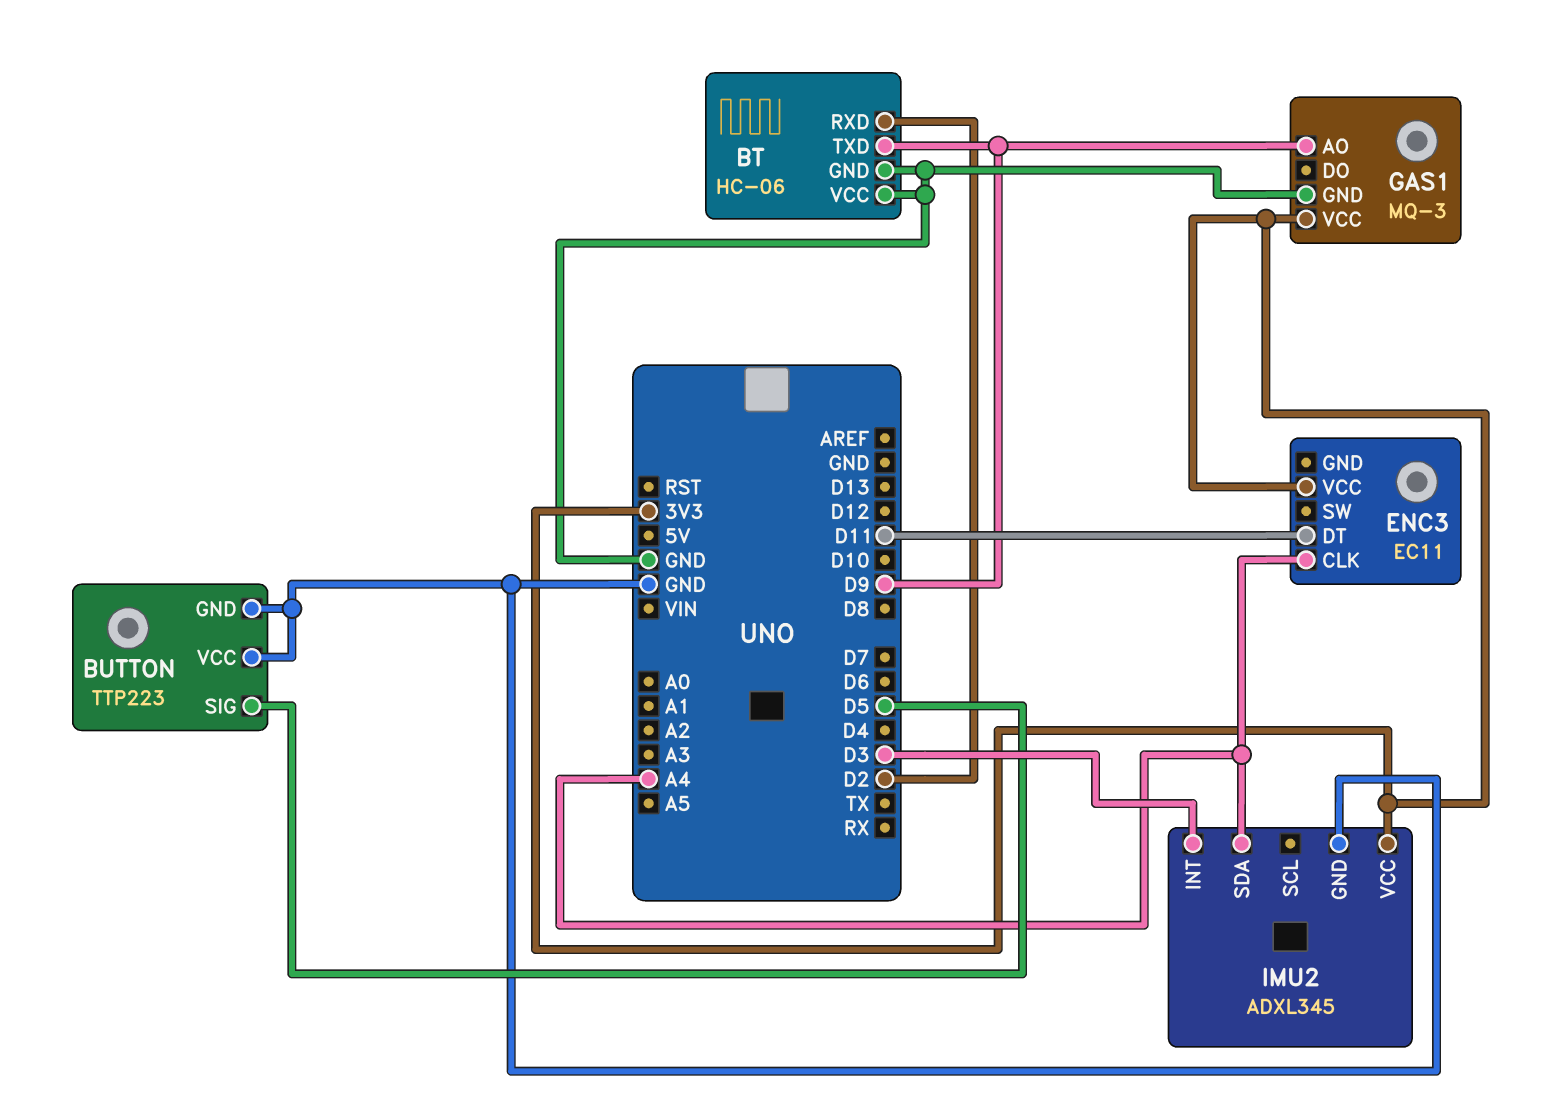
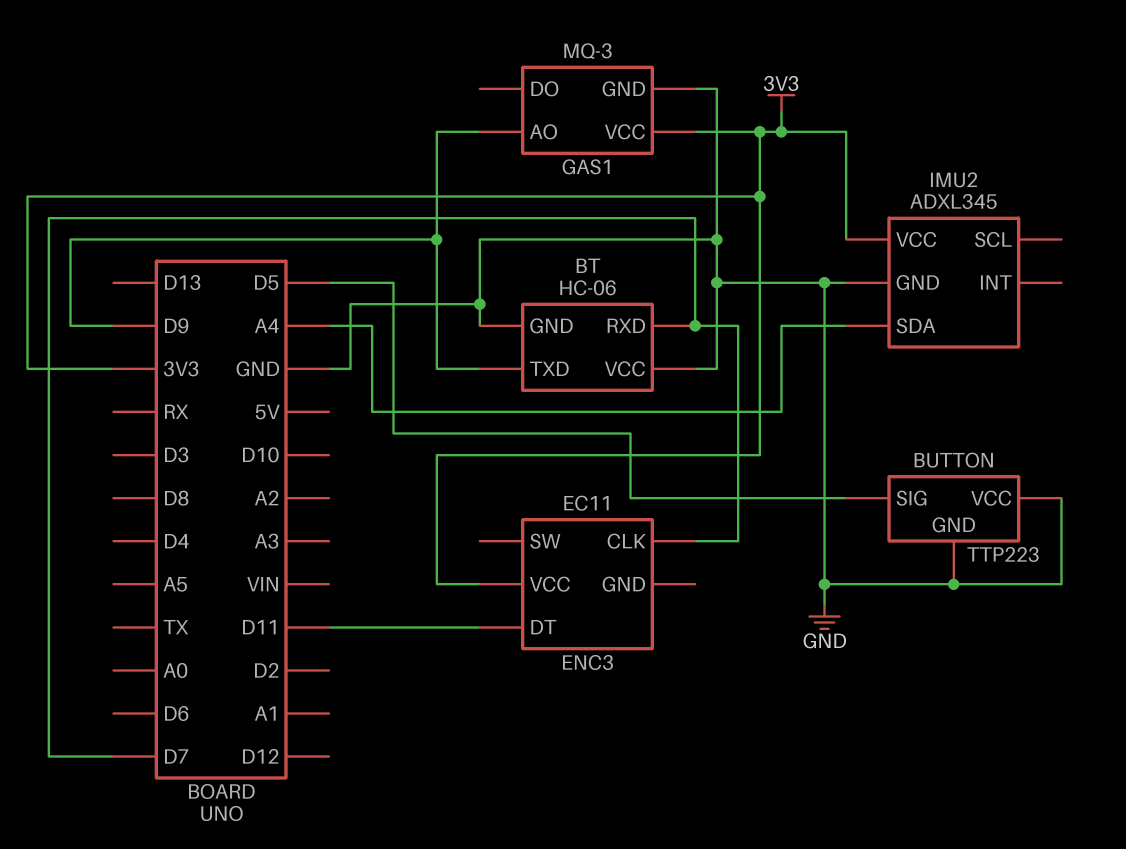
BT pin RXD: D2 -> D7
ENC3 pin CLK: A4 -> D7
IMU2 pin INT: D3 -> none

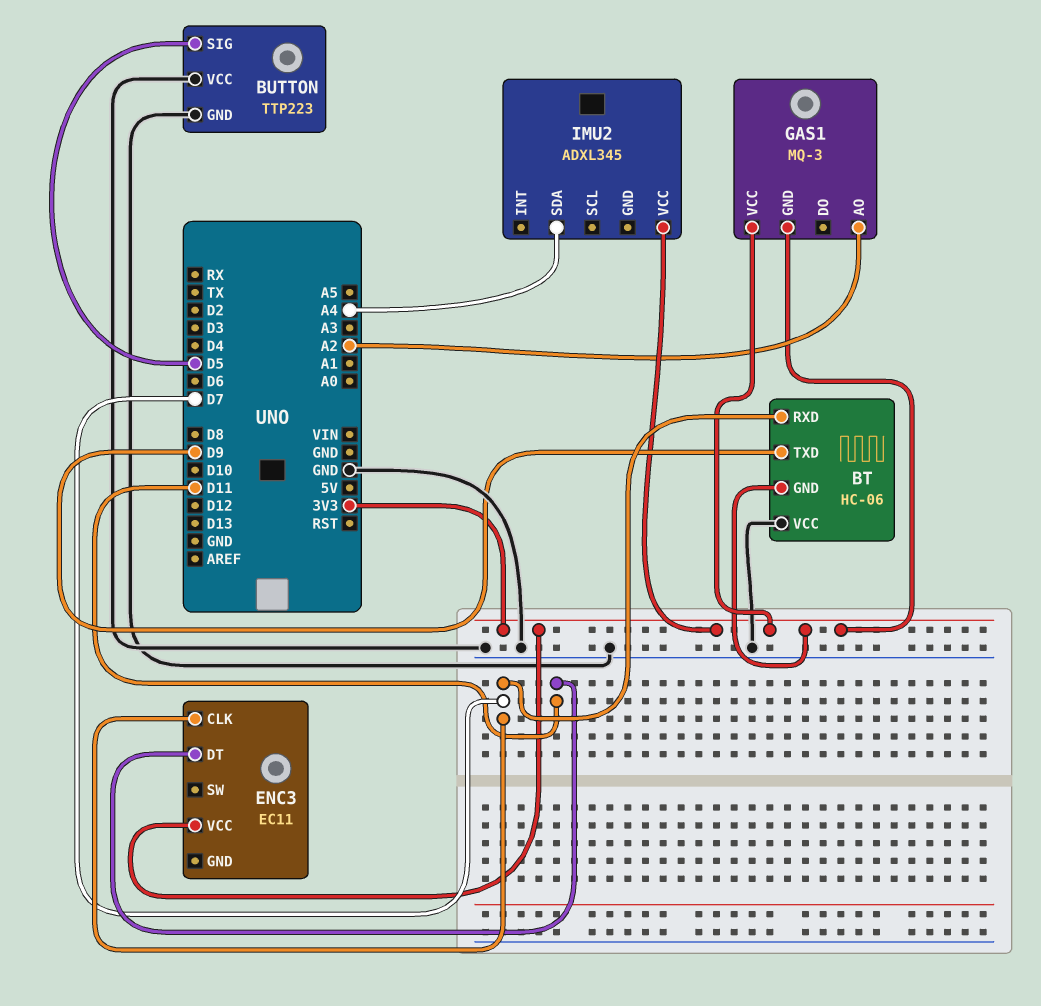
BT pin GND: GND -> 3V3
GAS1 pin AO: D9 -> A2
GAS1 pin GND: GND -> 3V3
IMU2 pin GND: GND -> none

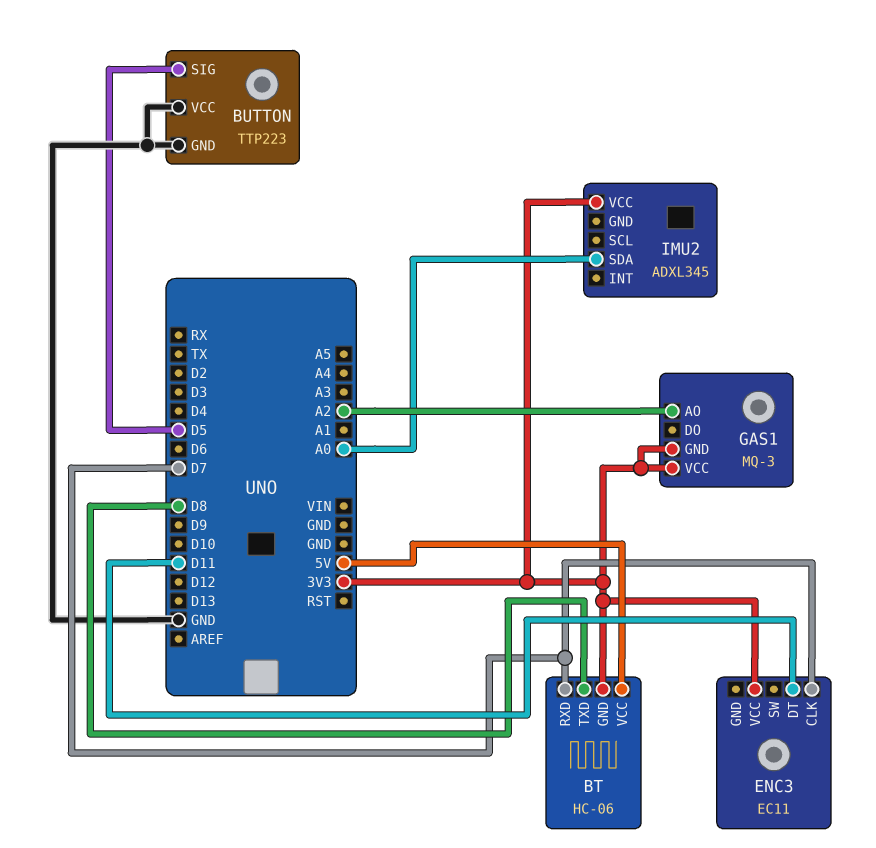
BT pin TXD: D9 -> D8
BT pin VCC: GND -> 5V
IMU2 pin SDA: A4 -> A0

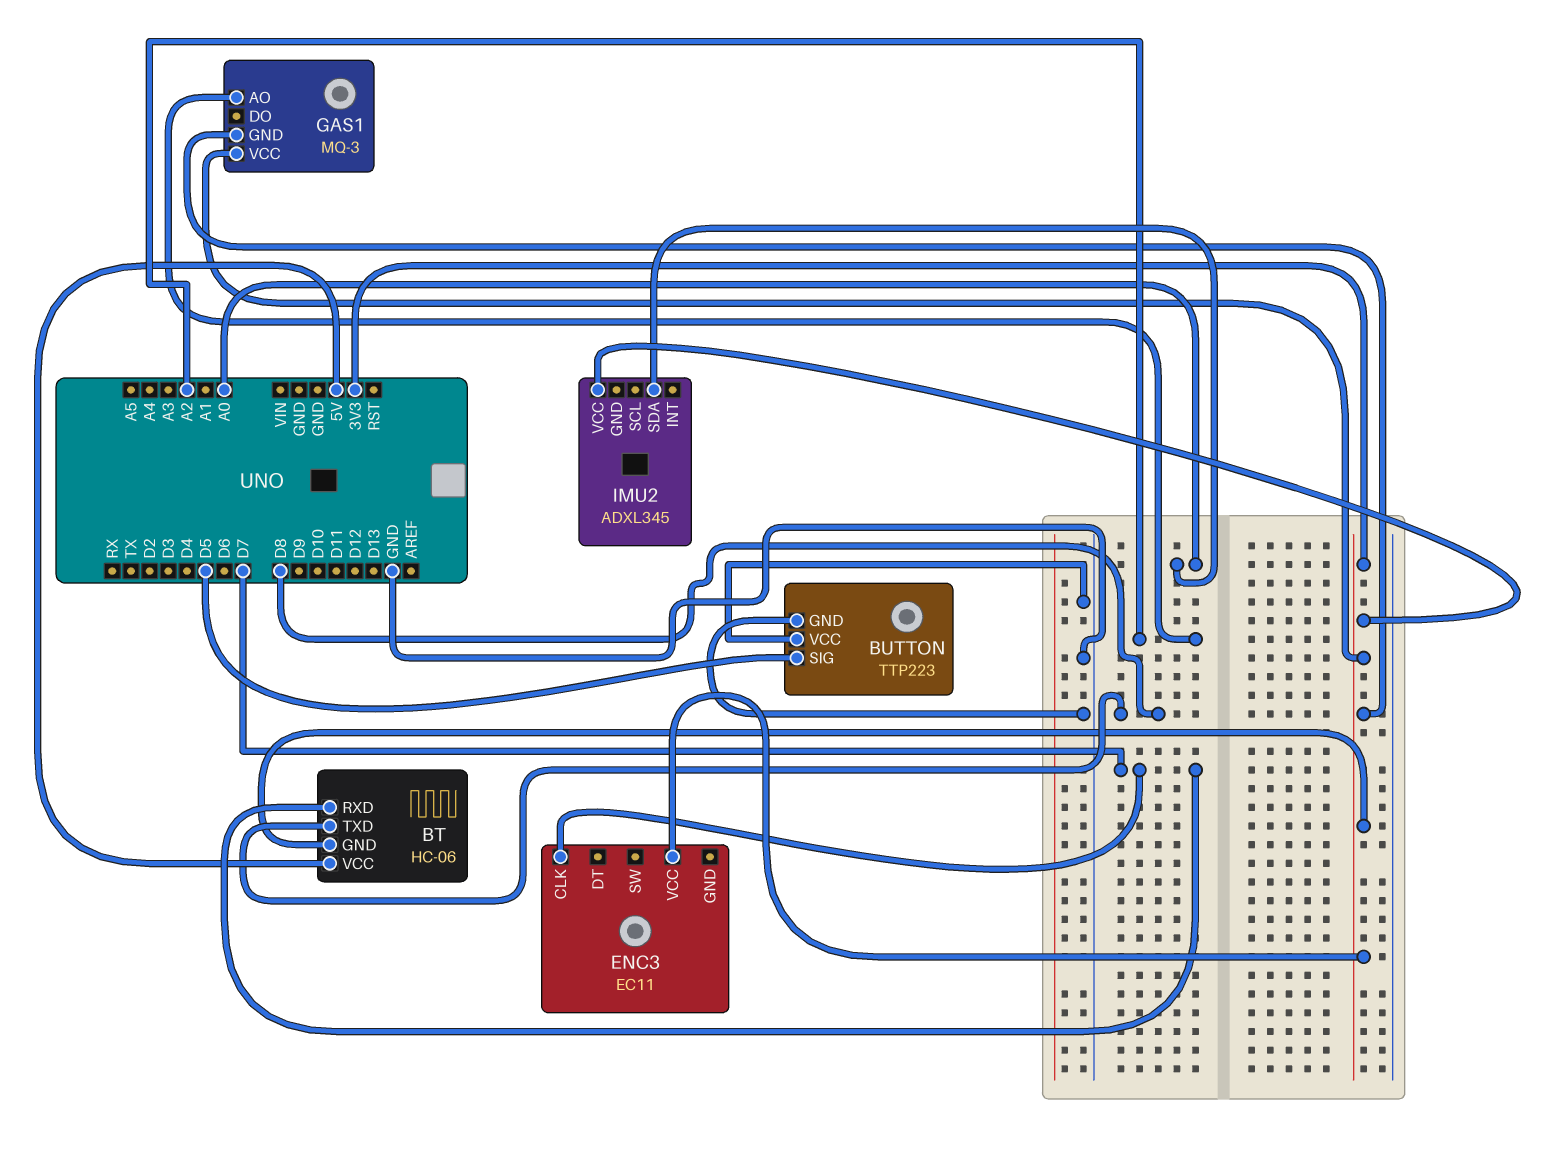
ENC3 pin DT: D11 -> none

